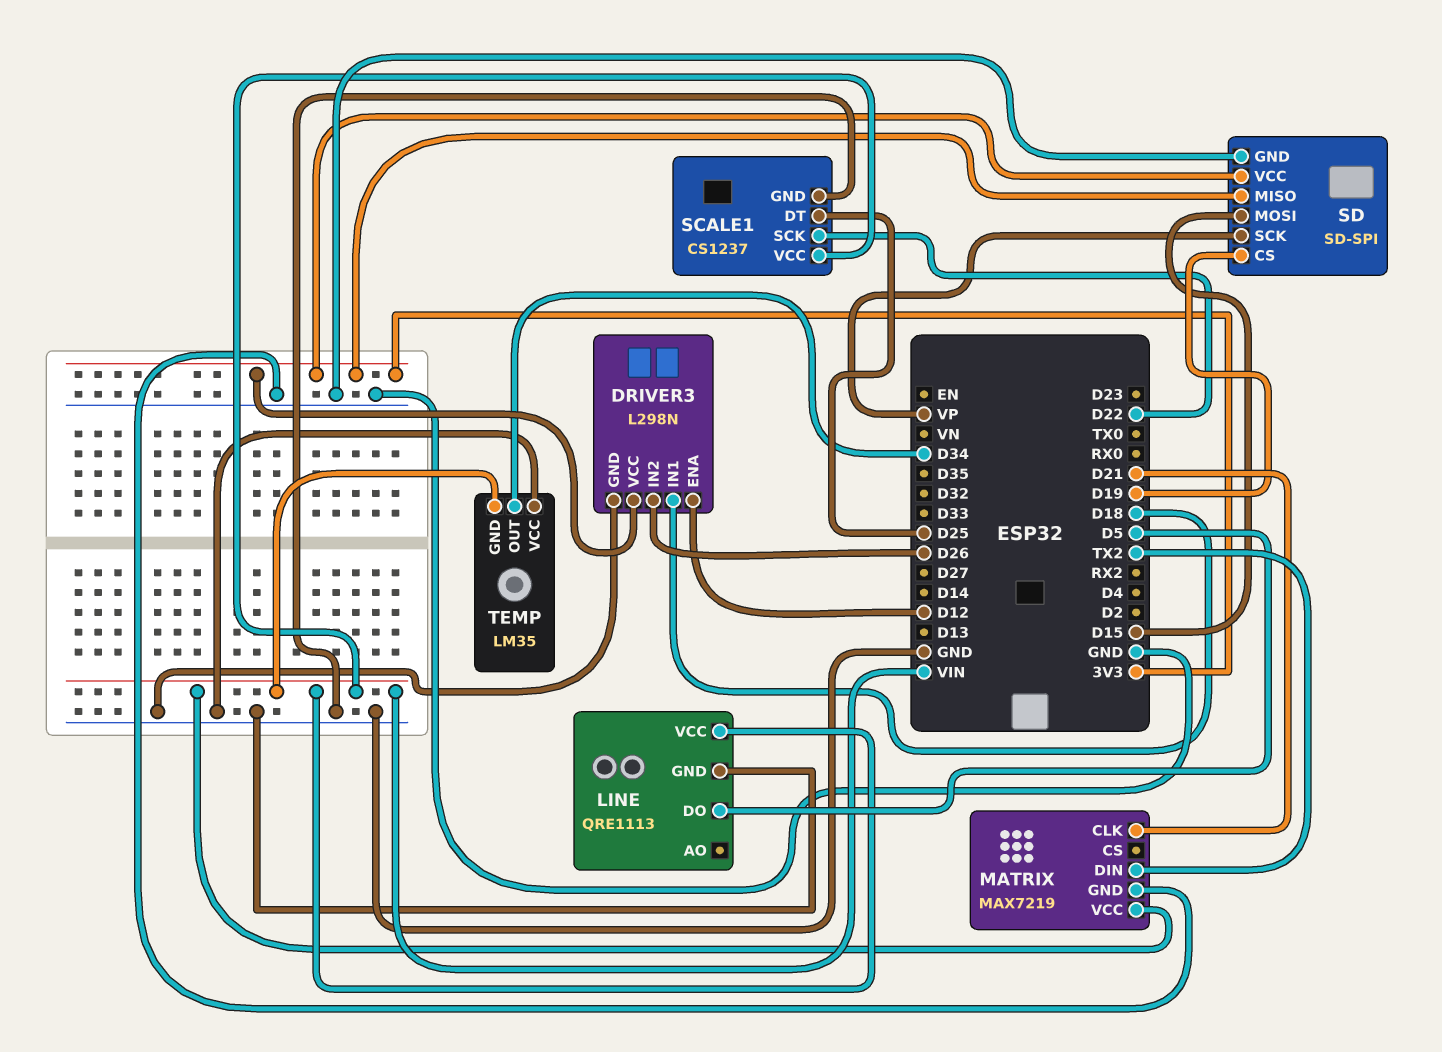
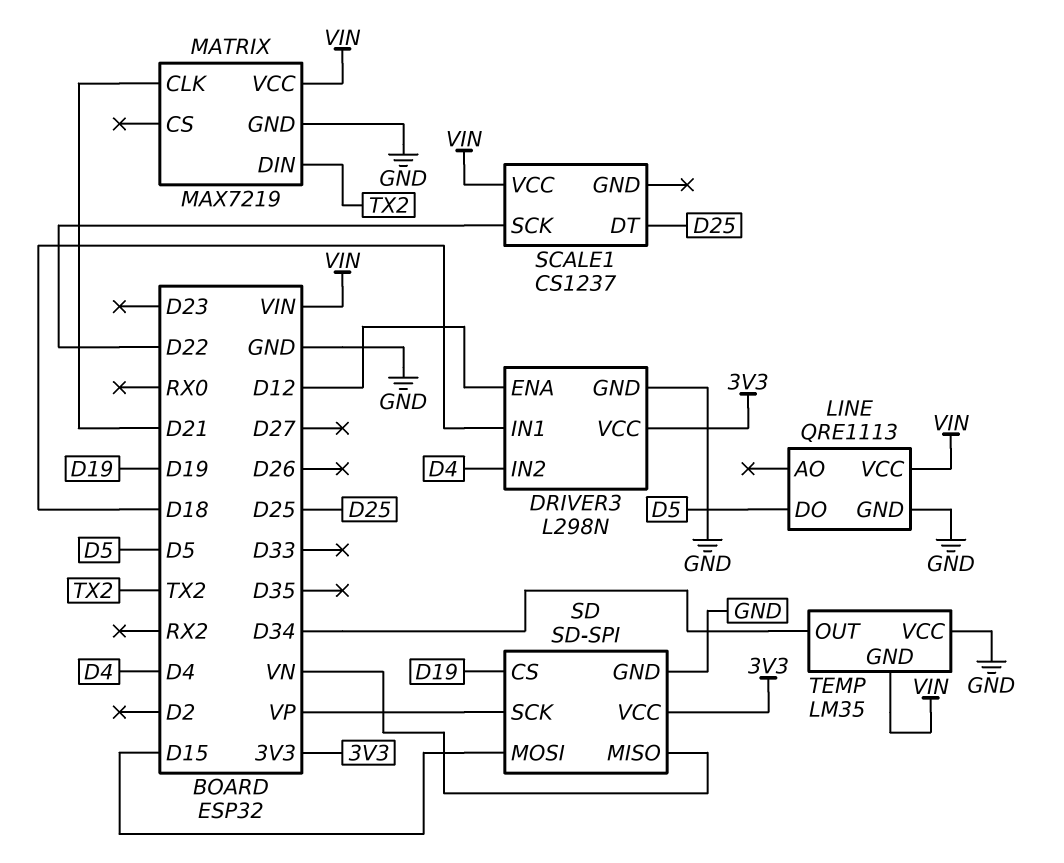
DRIVER3 pin IN2: D26 -> D4
SCALE1 pin GND: GND -> none
SD pin MISO: 3V3 -> VN

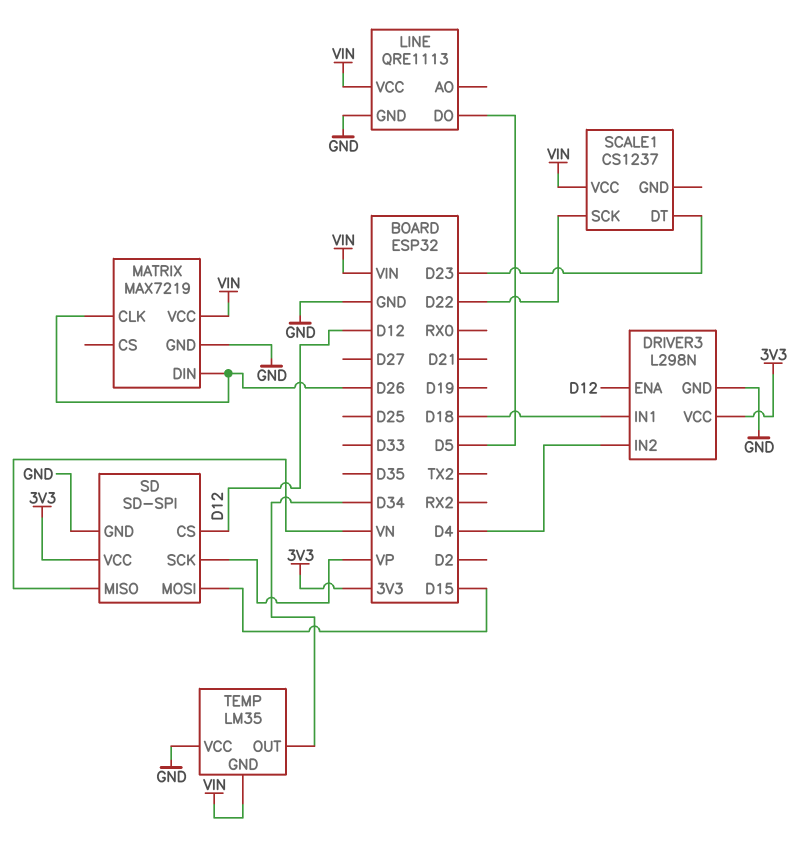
MATRIX pin CLK: D21 -> D26
MATRIX pin DIN: TX2 -> D26
SCALE1 pin DT: D25 -> D23
SD pin CS: D19 -> D12

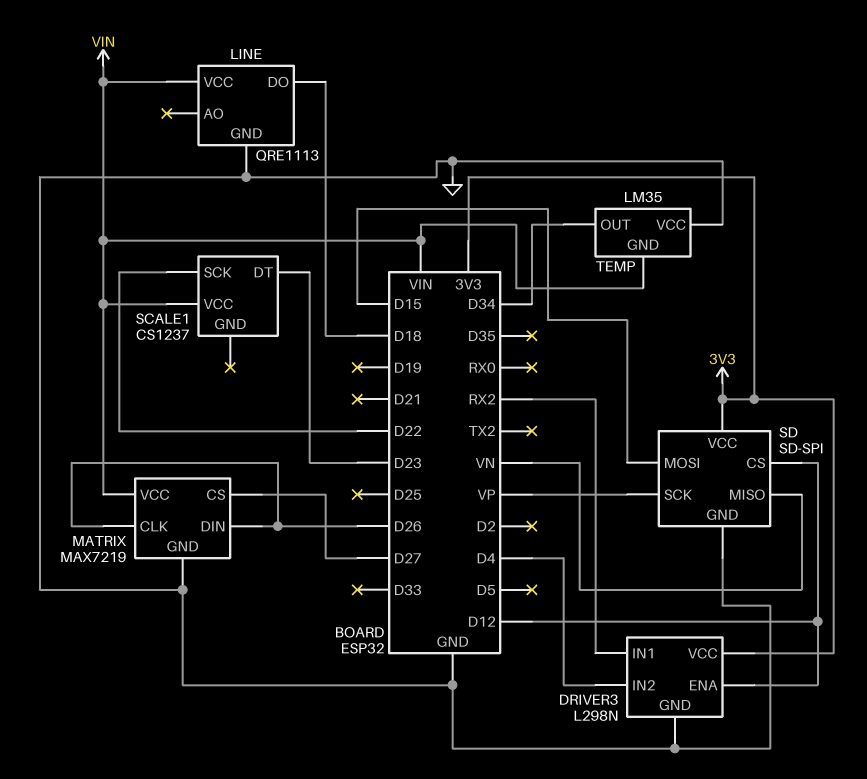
DRIVER3 pin IN1: D18 -> RX2
LINE pin DO: D5 -> D18
MATRIX pin CS: none -> D27

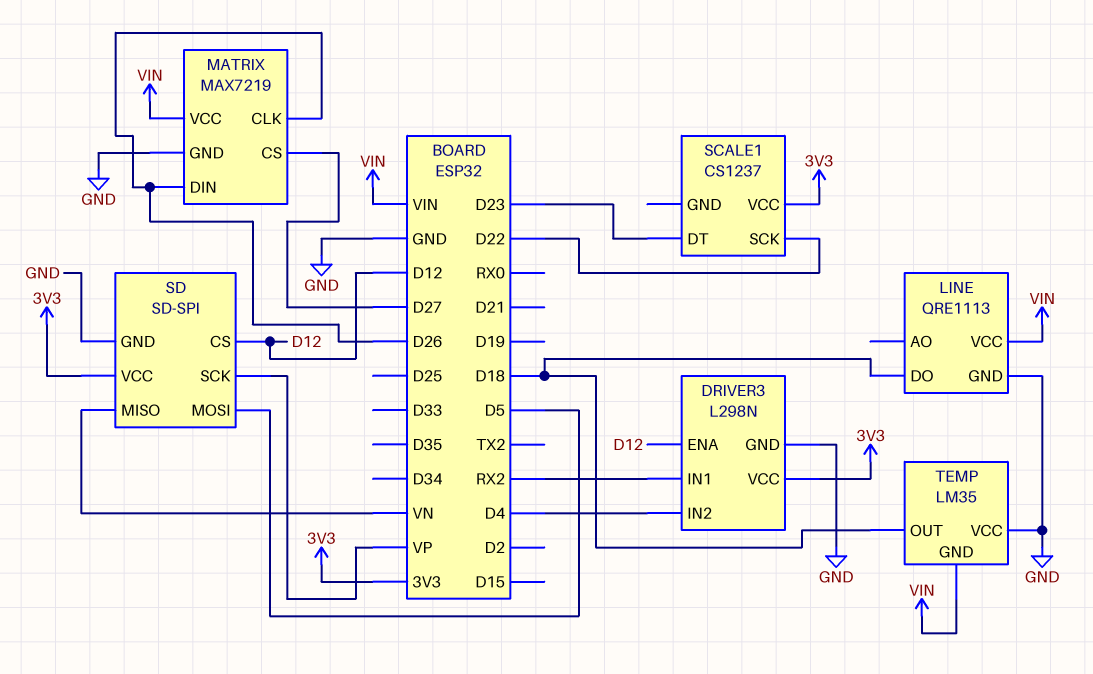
SCALE1 pin VCC: VIN -> 3V3
SD pin MOSI: D15 -> D5
TEMP pin OUT: D34 -> D18

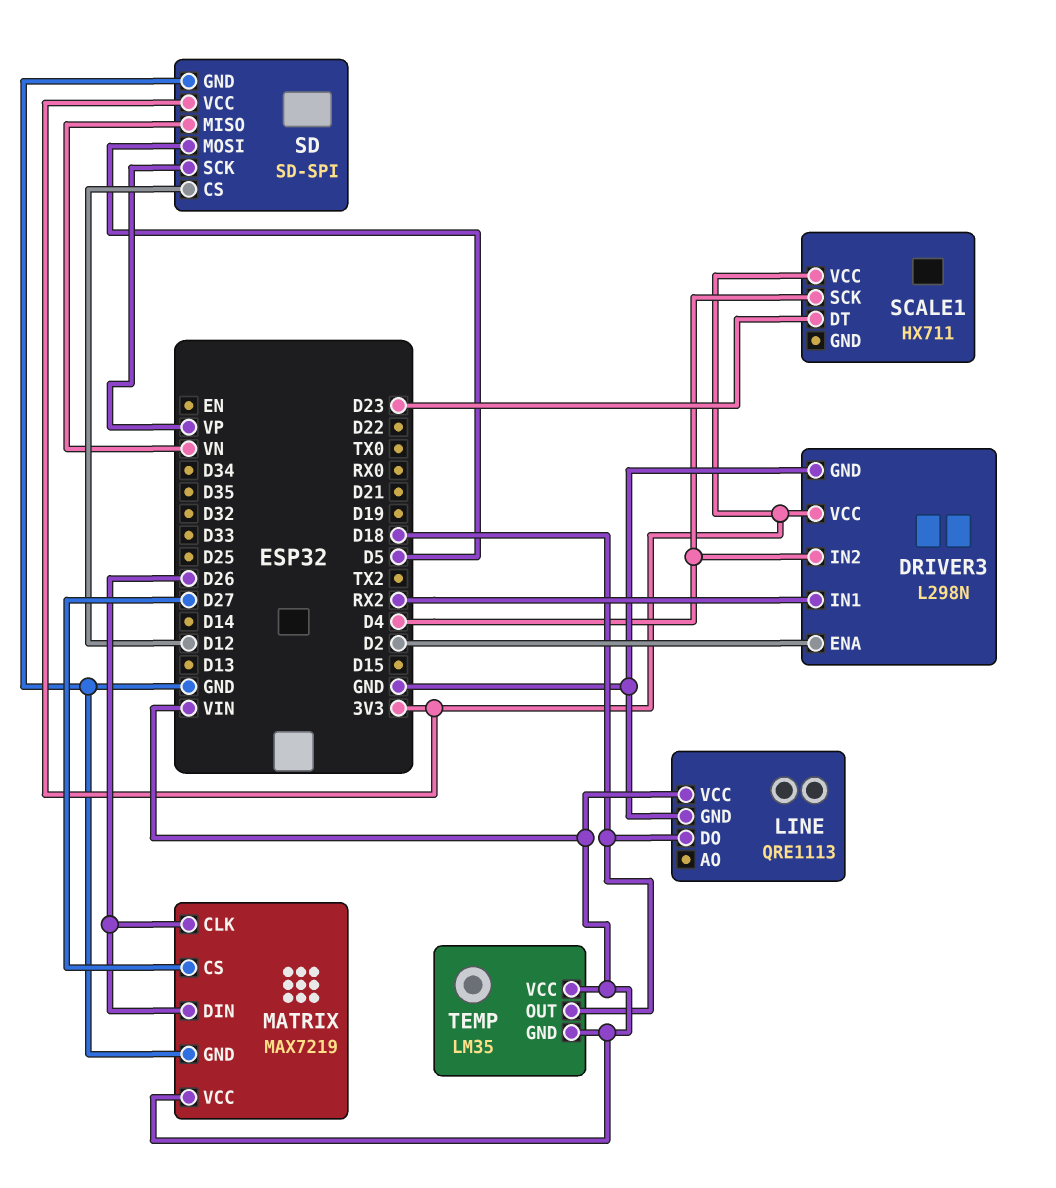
DRIVER3 pin ENA: D12 -> D2
SCALE1: CS1237 -> HX711
SCALE1 pin SCK: D22 -> D4
TEMP pin VCC: GND -> VIN

